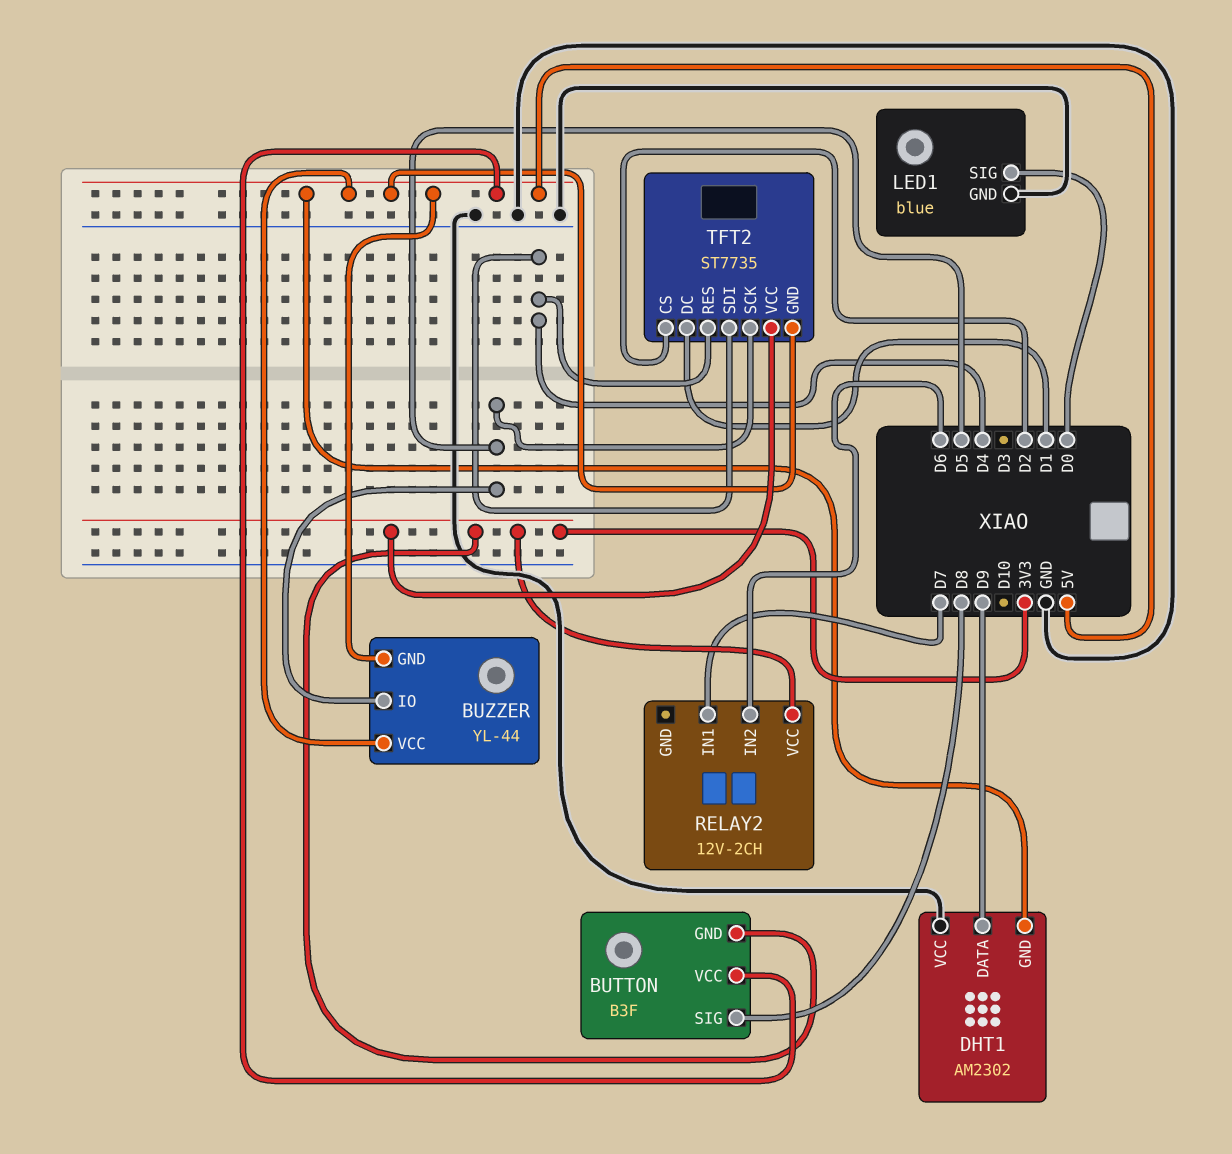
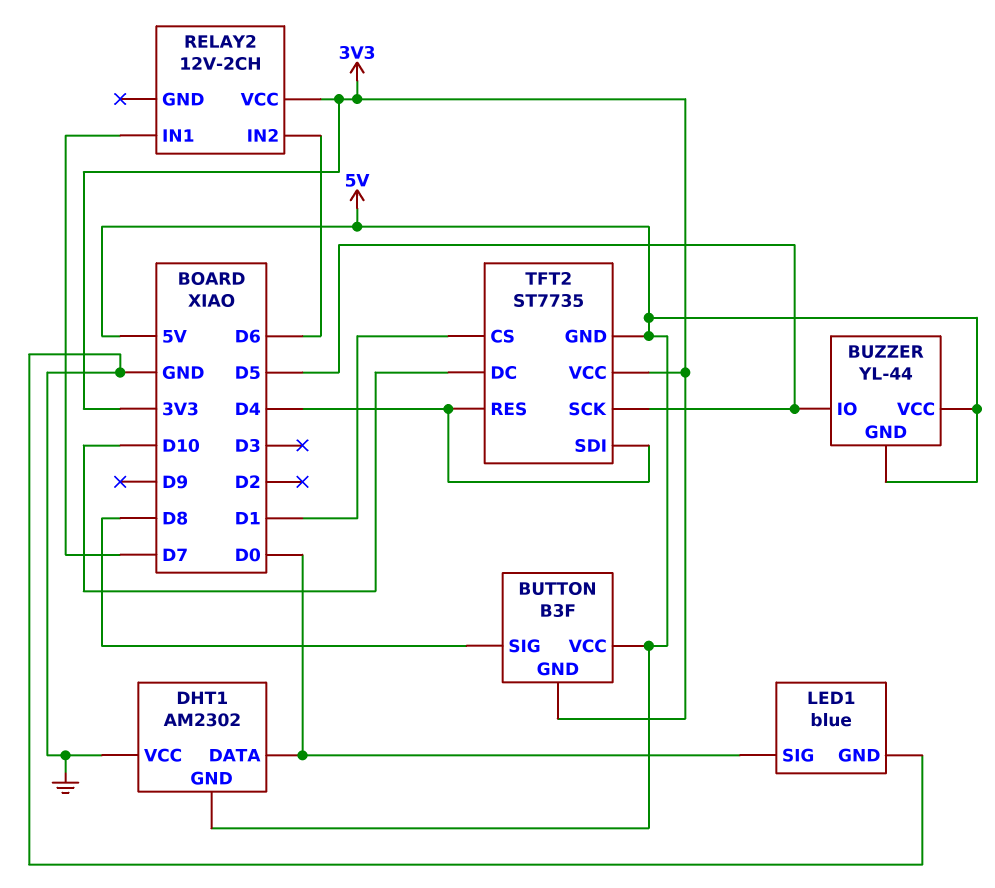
DHT1 pin DATA: D9 -> D0
TFT2 pin CS: D2 -> D1
TFT2 pin DC: D1 -> D10

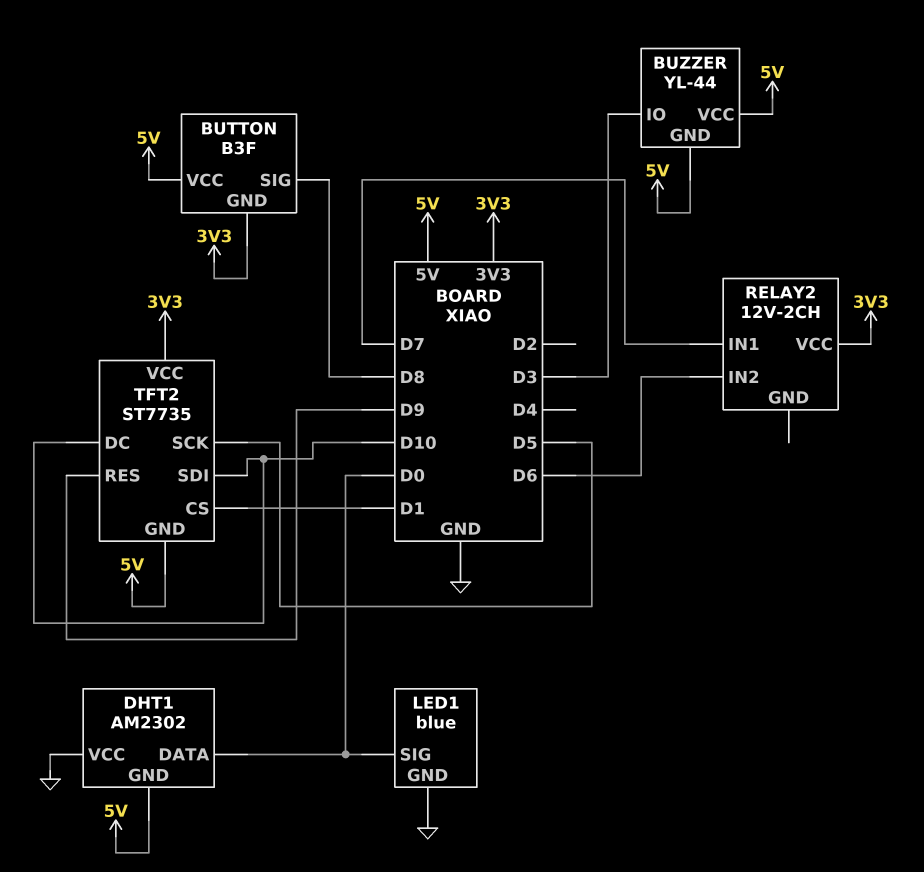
BUZZER pin IO: D5 -> D3
TFT2 pin RES: D4 -> D9
TFT2 pin SDI: D4 -> D10

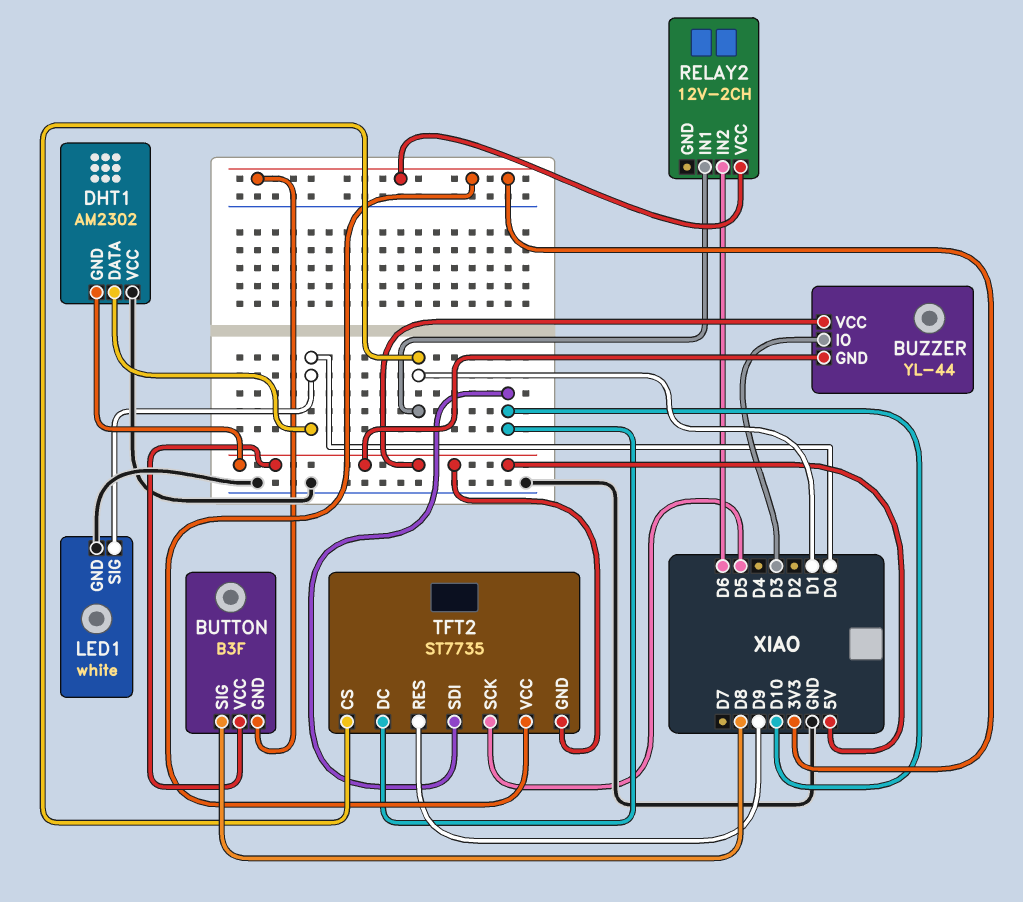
LED1: blue -> white
RELAY2 pin IN1: D7 -> D1

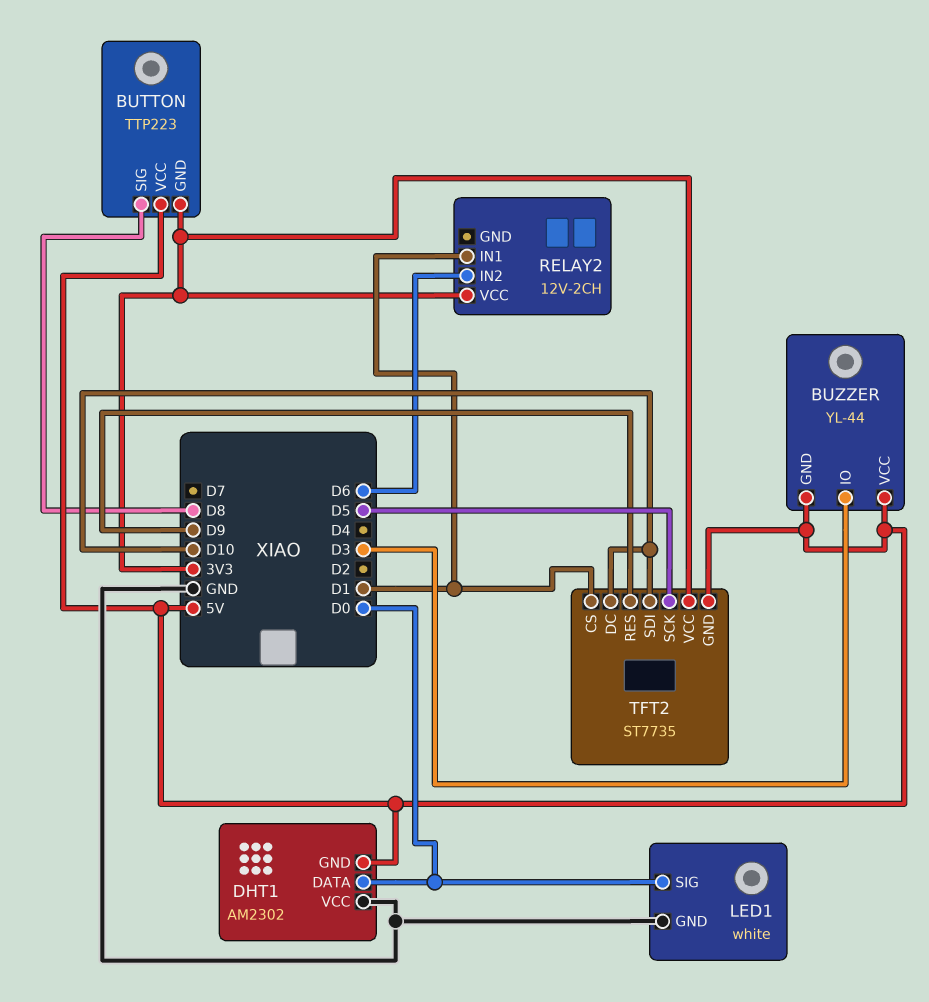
BUTTON: B3F -> TTP223

